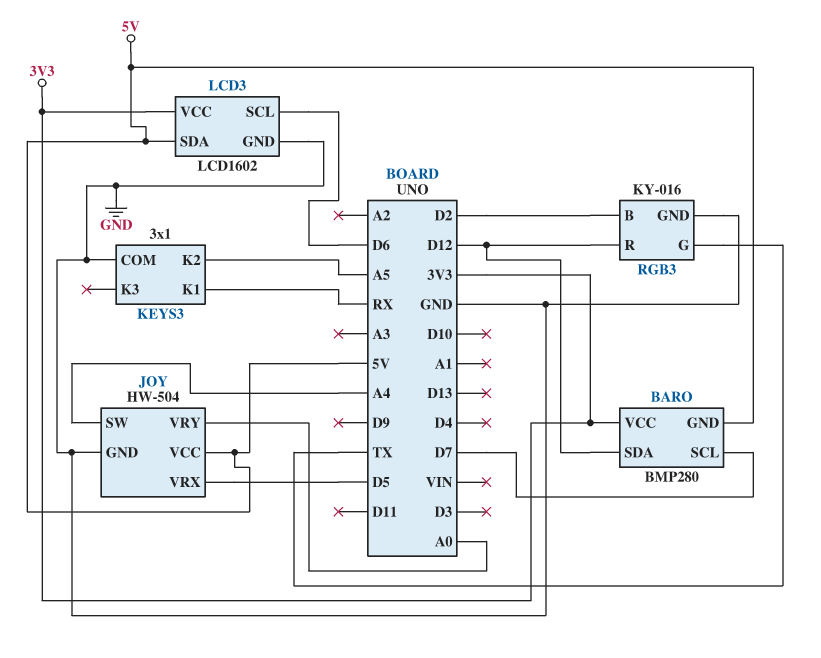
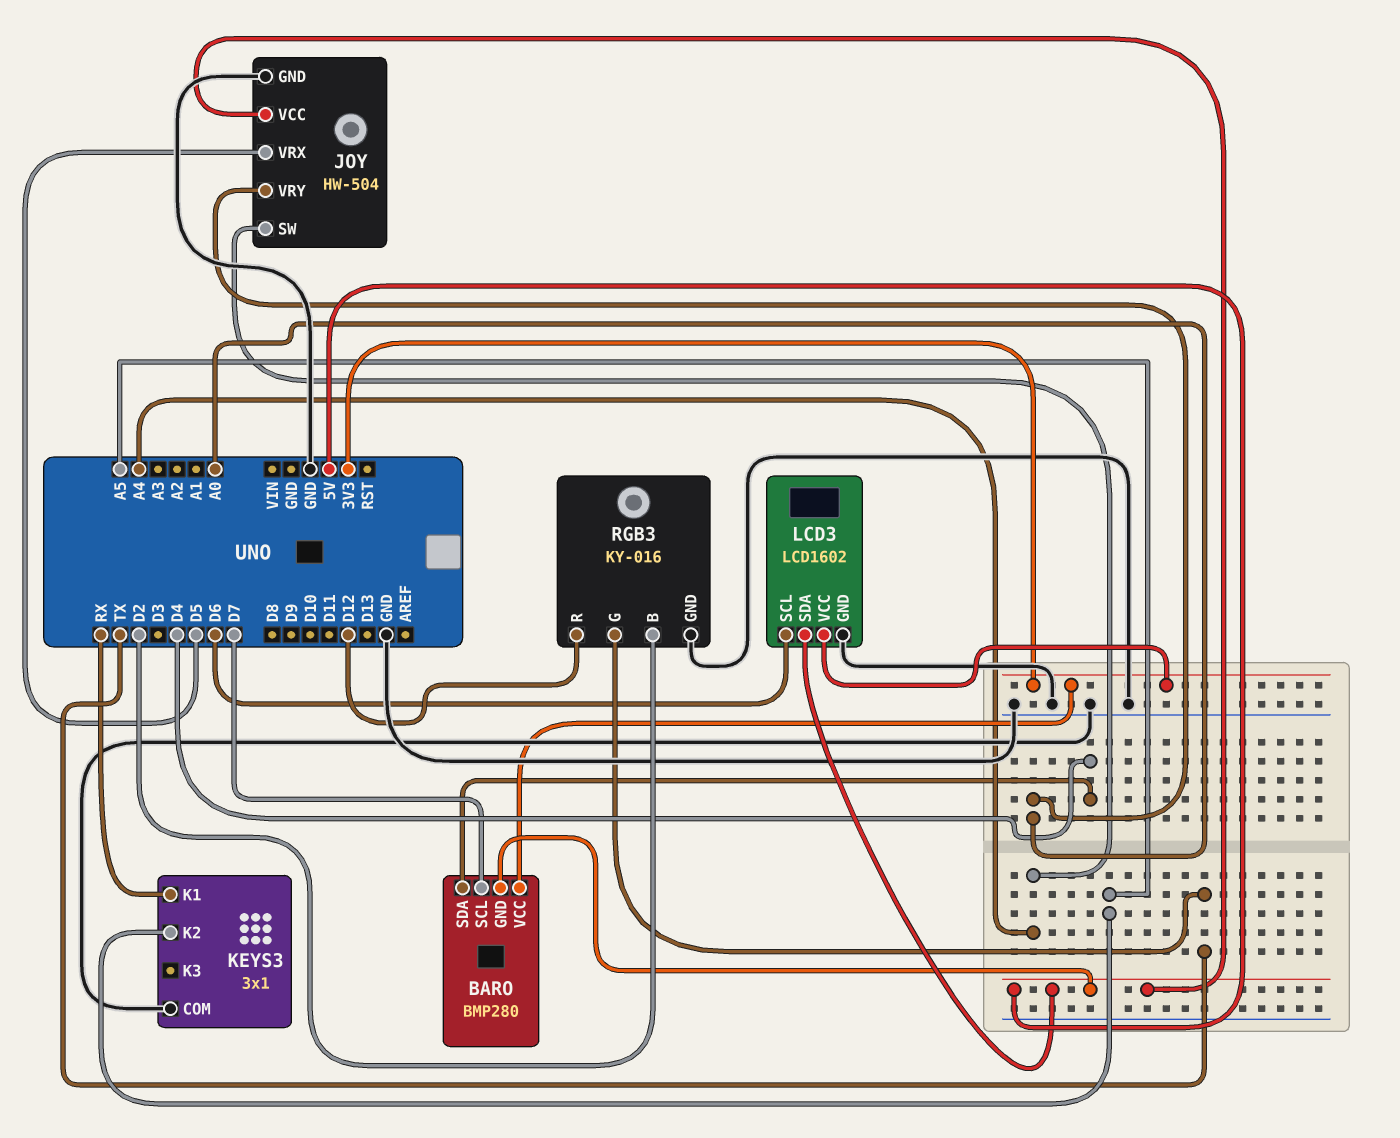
BARO pin SDA: D12 -> D4

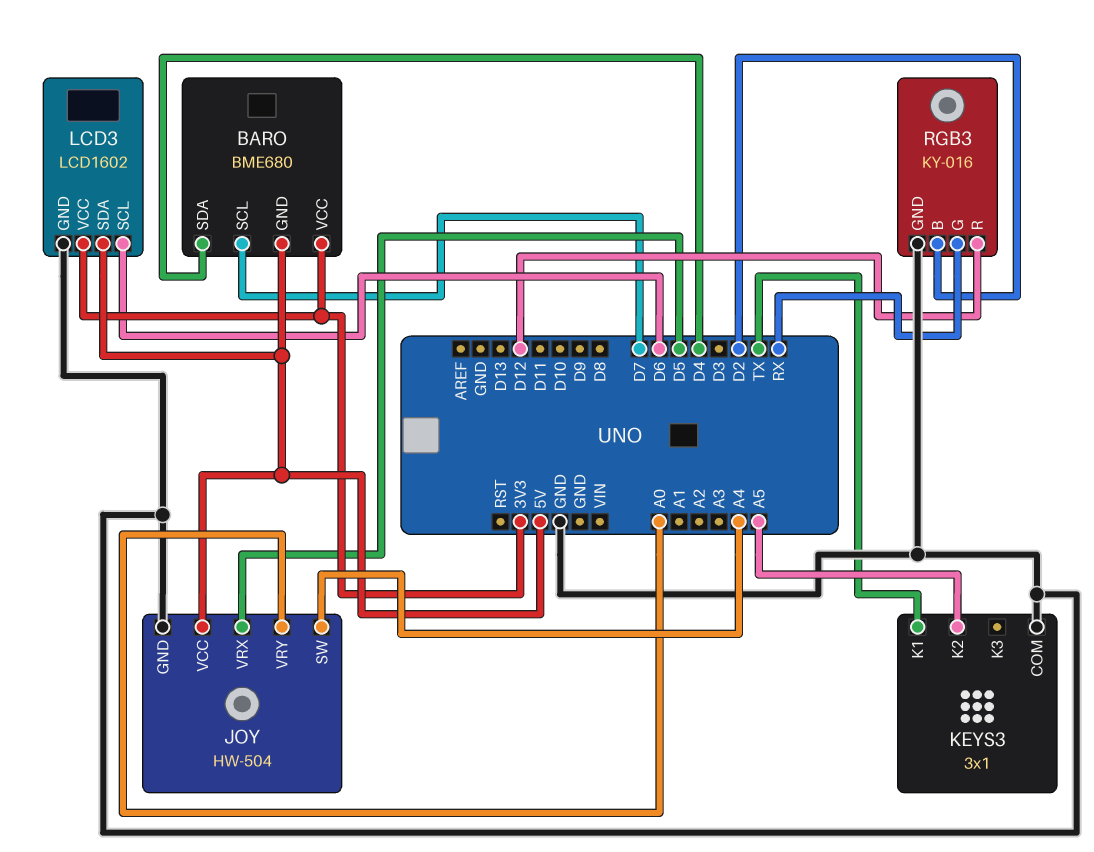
BARO: BMP280 -> BME680
KEYS3 pin K1: RX -> TX
RGB3 pin G: TX -> RX

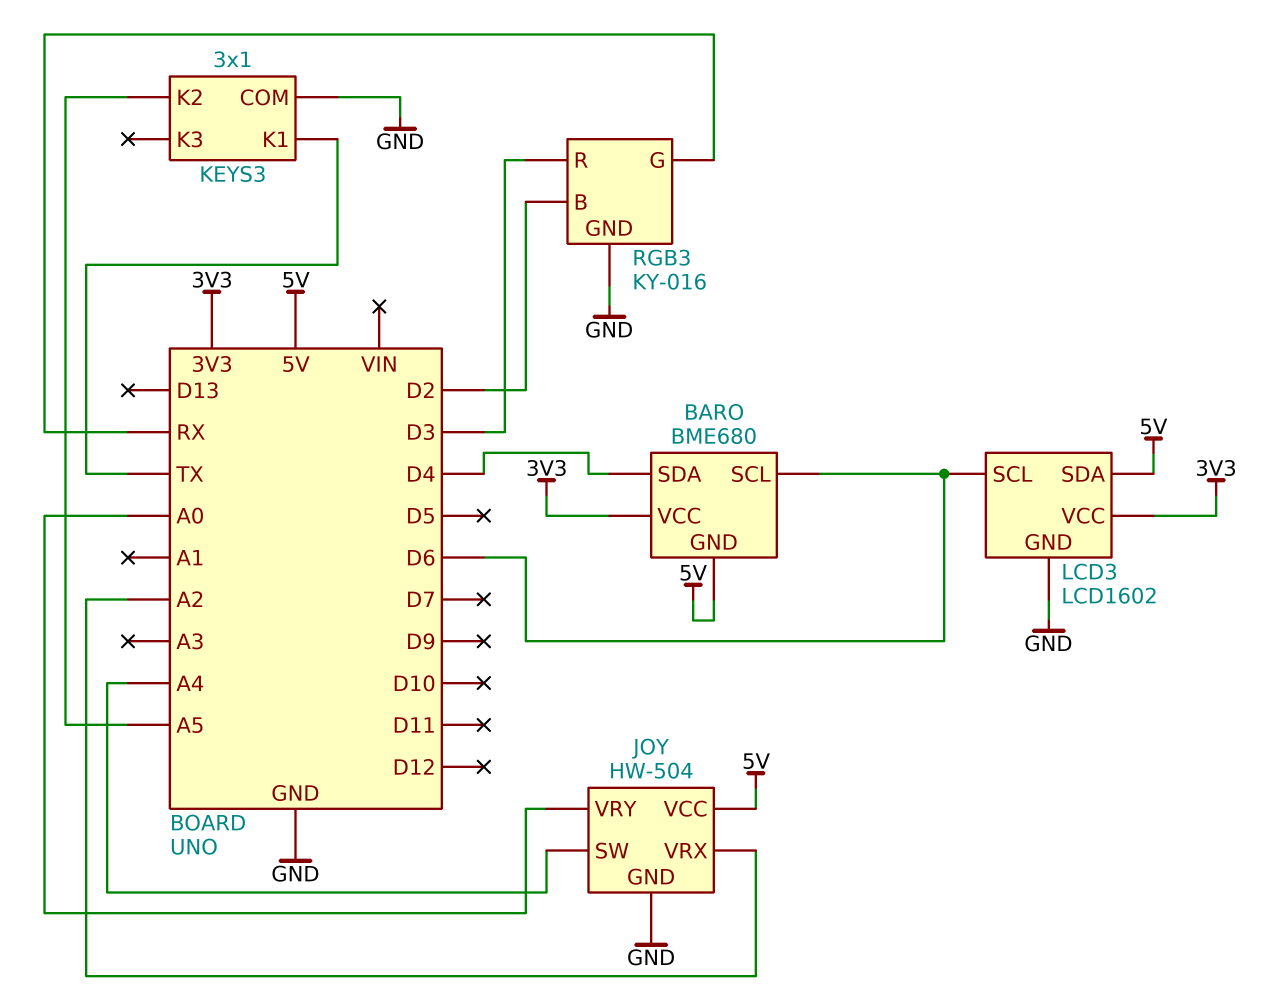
BARO pin SCL: D7 -> D6
JOY pin VRX: D5 -> A2
RGB3 pin R: D12 -> D3

